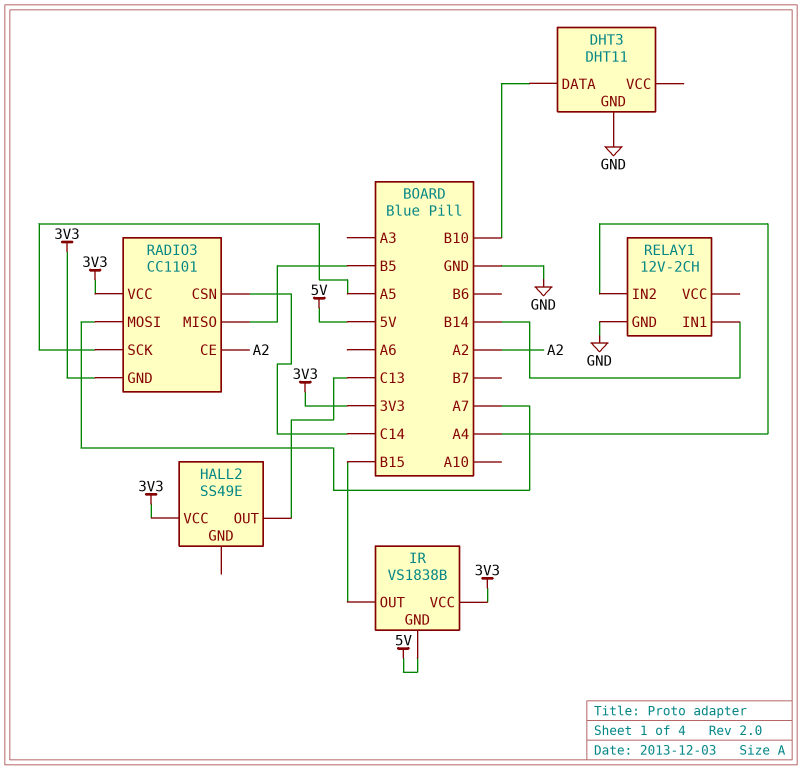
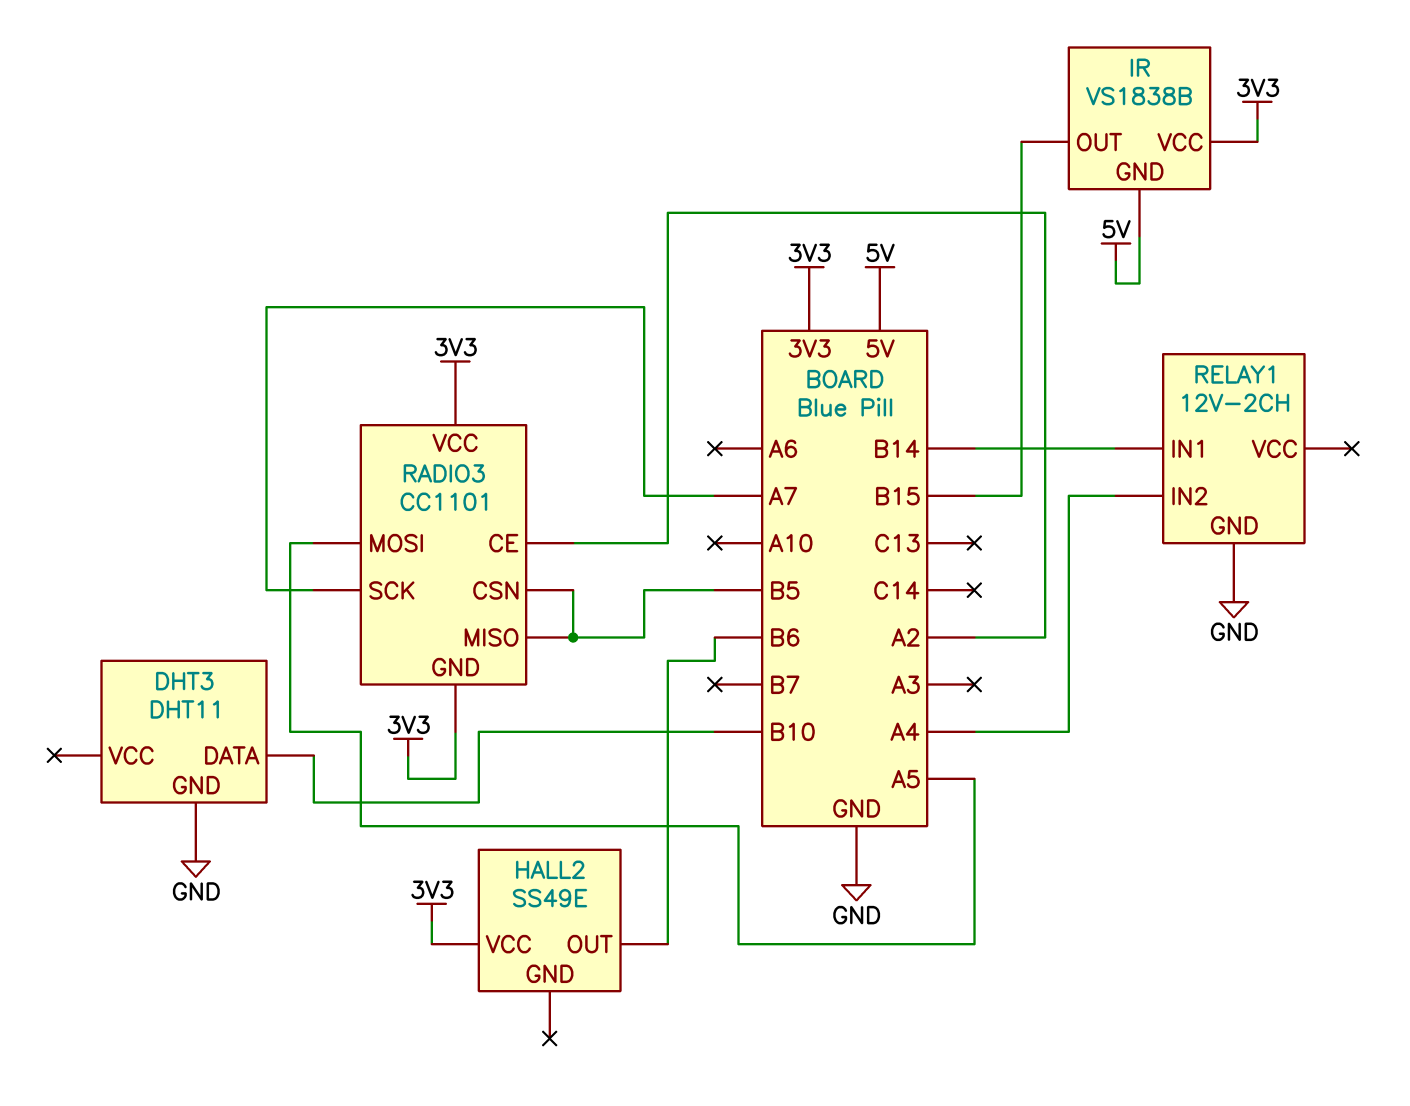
HALL2 pin OUT: C13 -> B6
RADIO3 pin CSN: C14 -> B5
RADIO3 pin MOSI: A7 -> A5
RADIO3 pin SCK: A5 -> A7

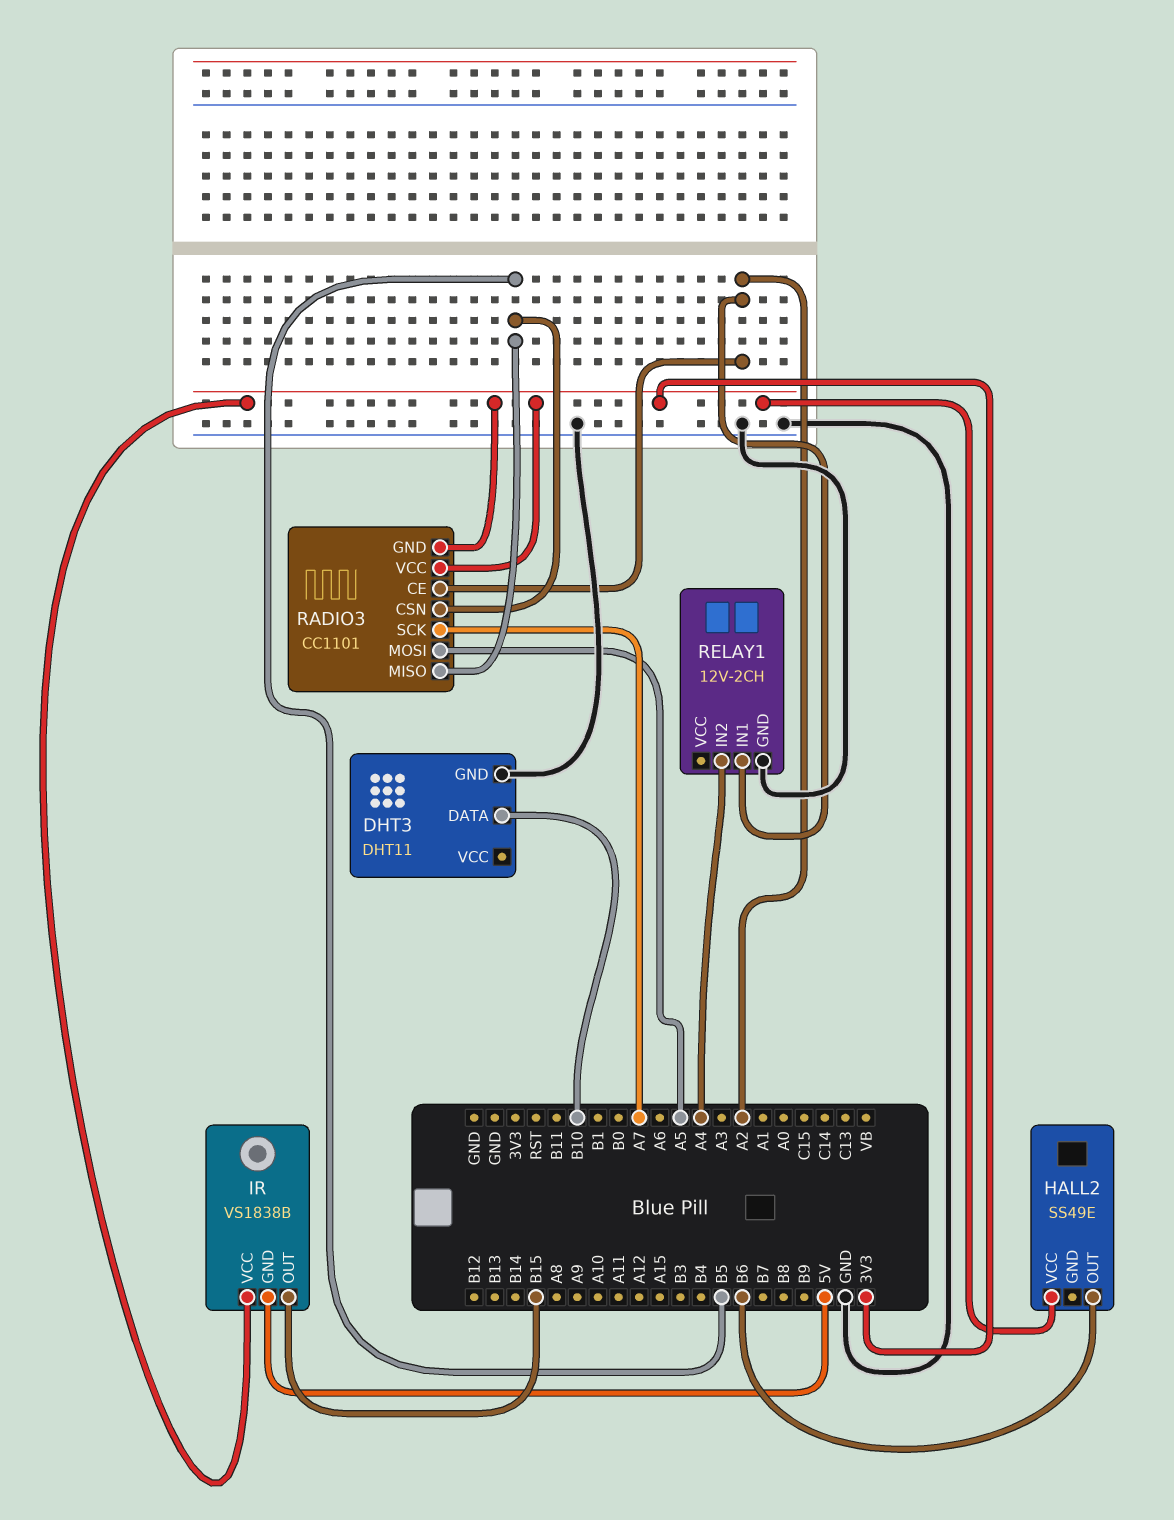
RELAY1 pin IN1: B14 -> A2

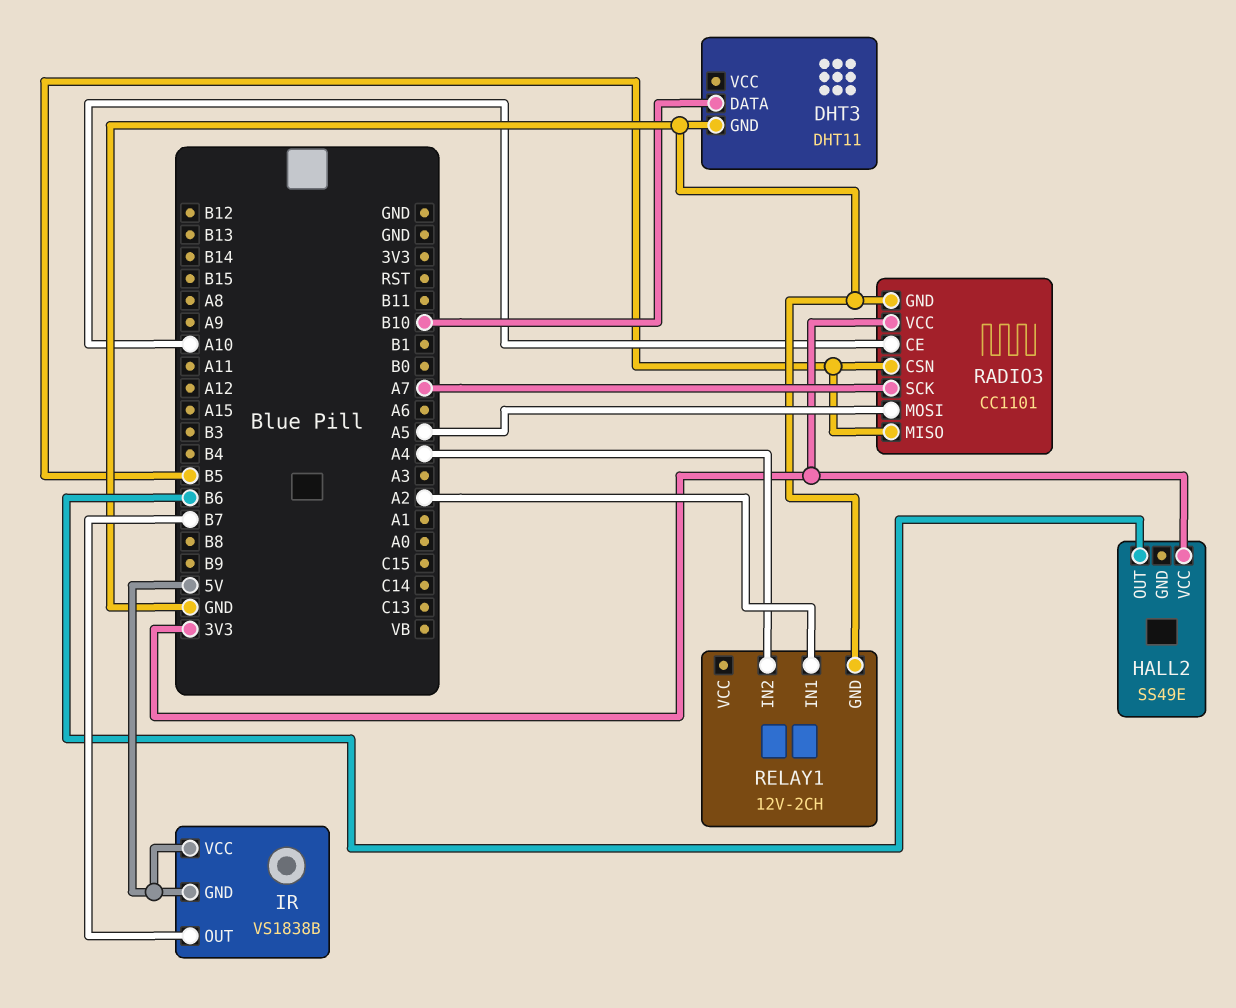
IR pin OUT: B15 -> B7
IR pin VCC: 3V3 -> 5V
RADIO3 pin CE: A2 -> A10
RADIO3 pin GND: 3V3 -> GND

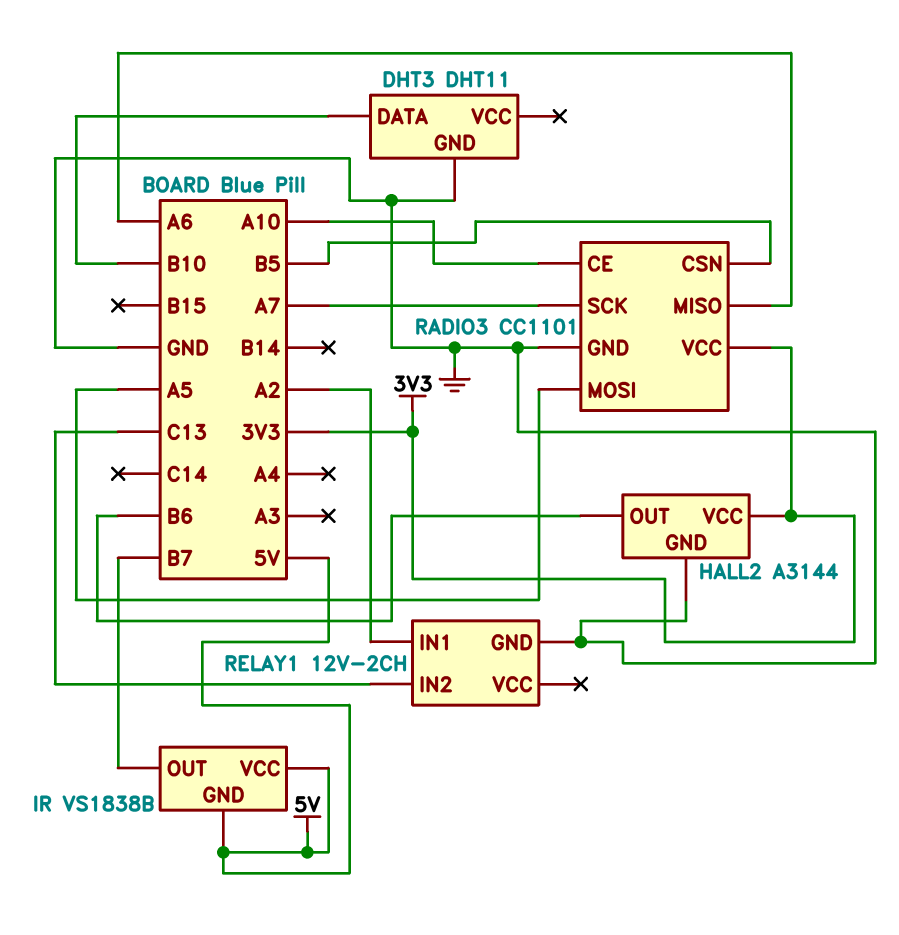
HALL2: SS49E -> A3144
HALL2 pin GND: none -> GND
RADIO3 pin MISO: B5 -> A6
RELAY1 pin IN2: A4 -> C13

